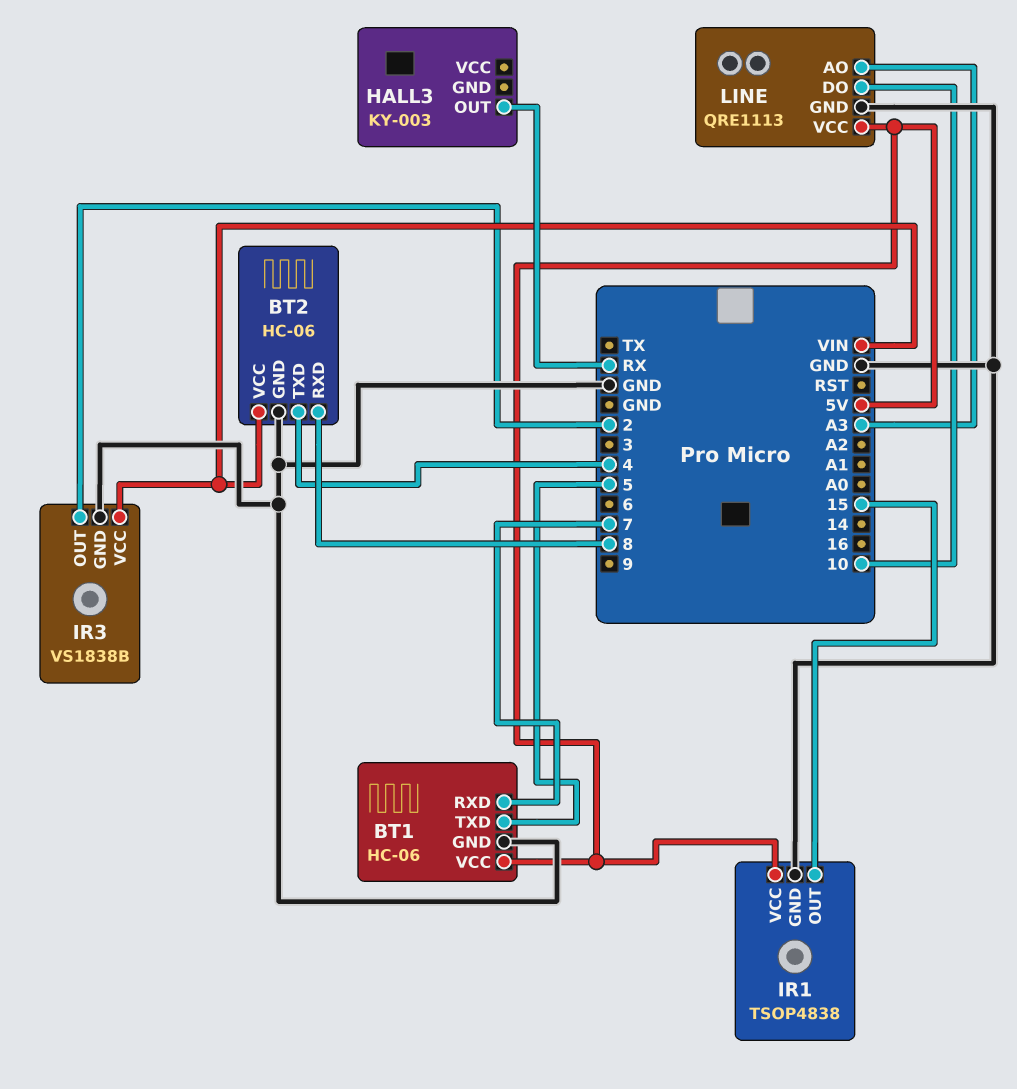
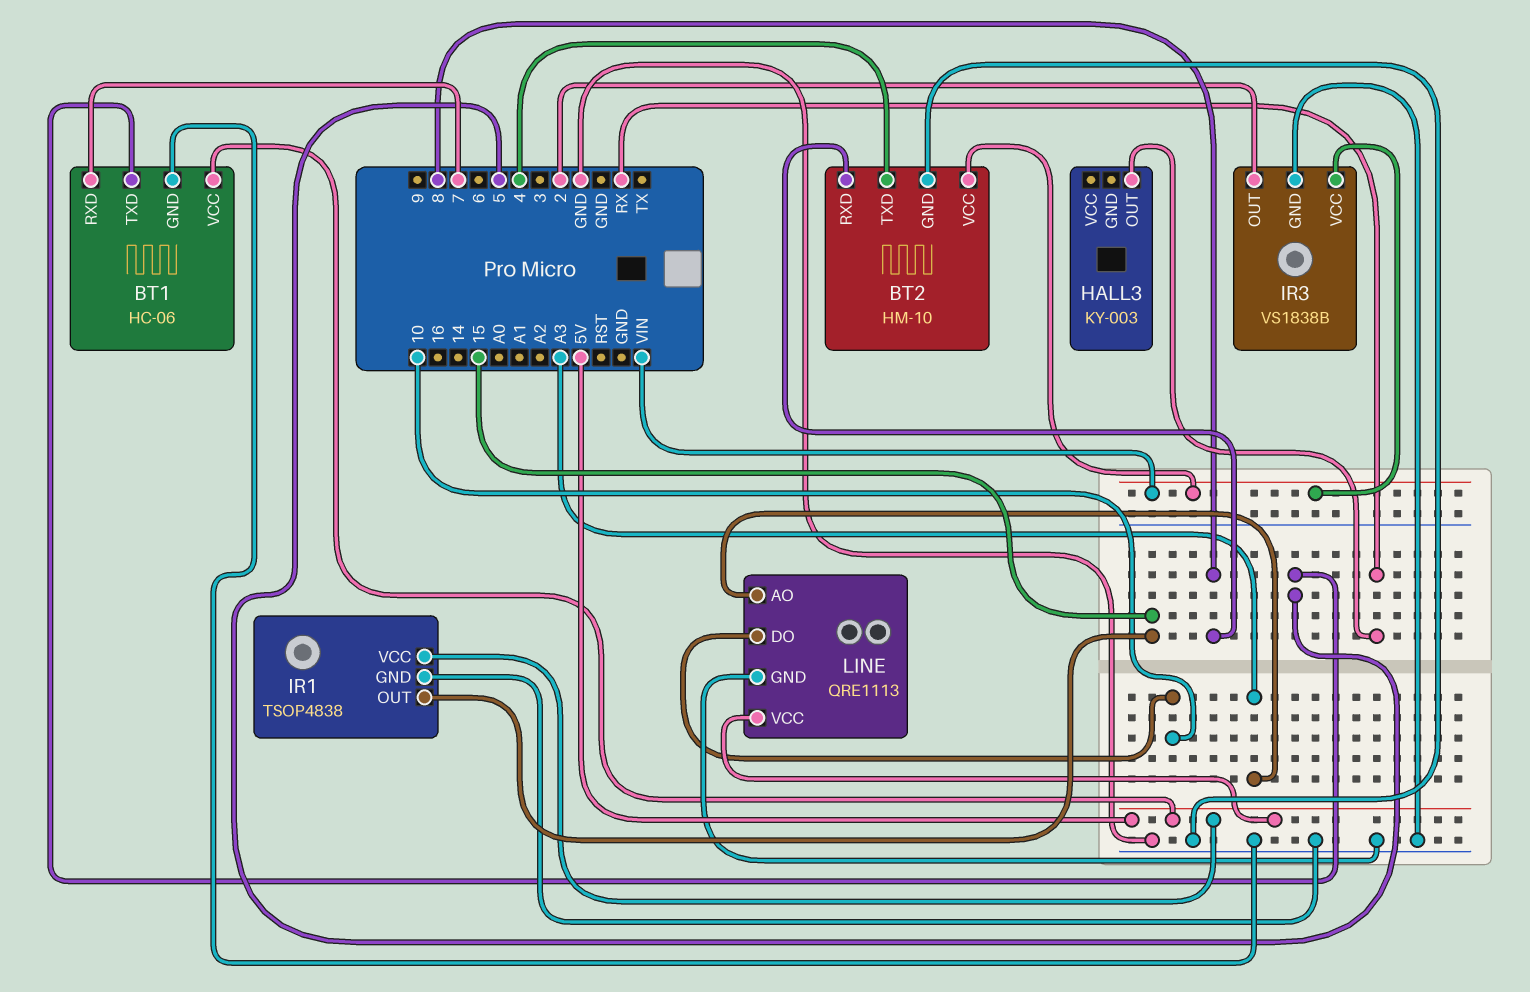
BT2: HC-06 -> HM-10

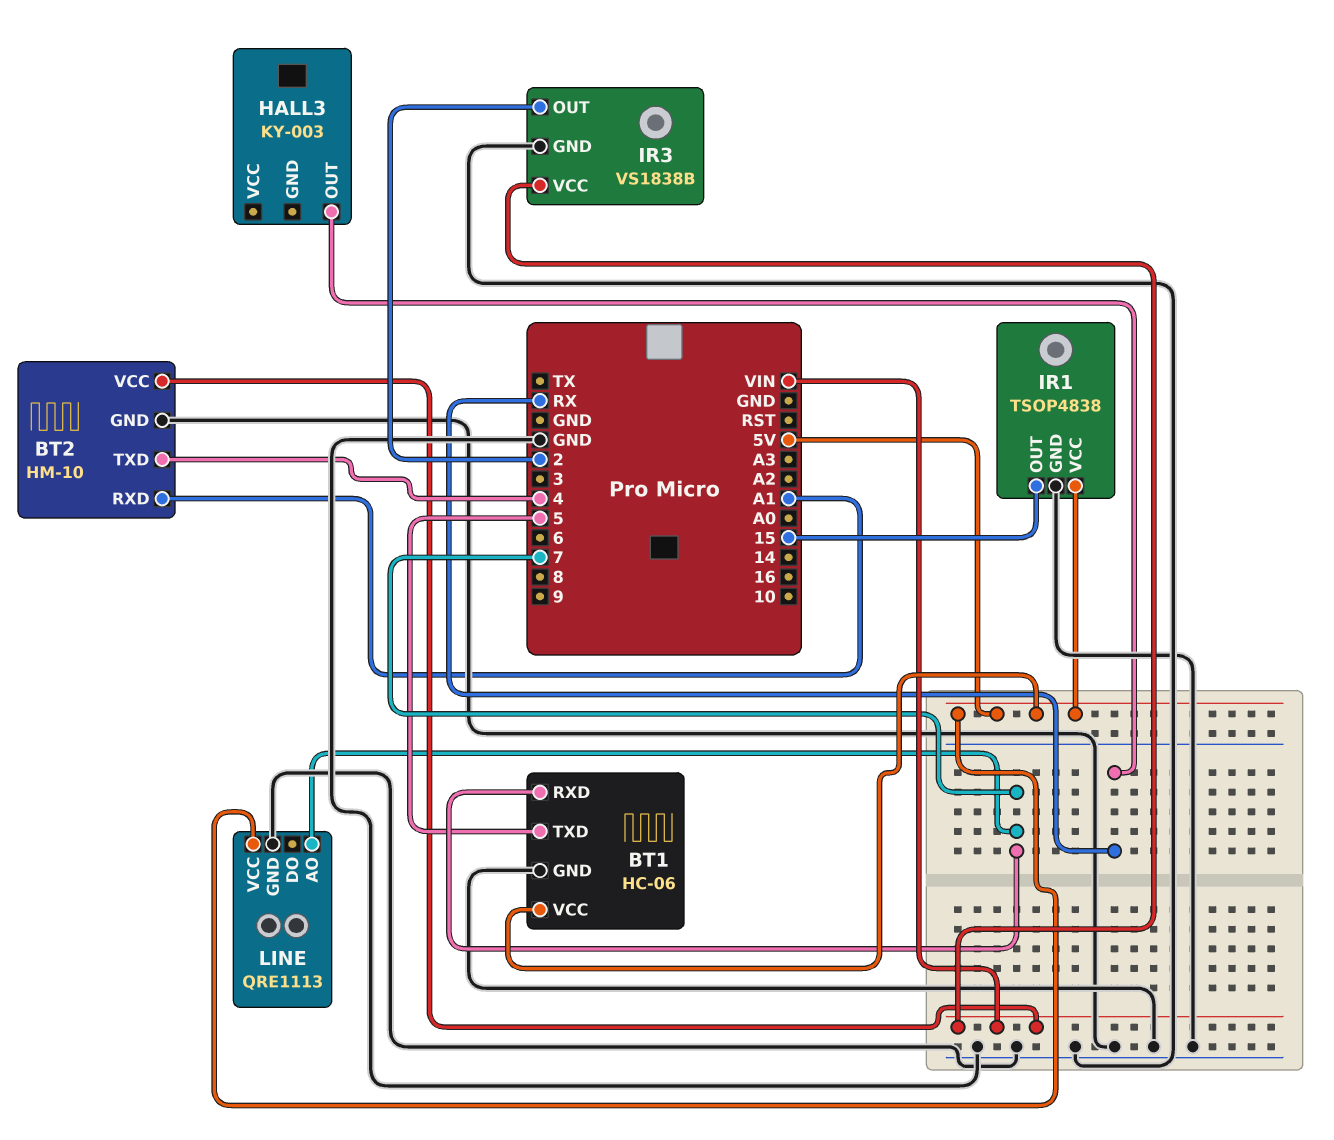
BT2 pin RXD: 8 -> A1
LINE pin AO: A3 -> 7
LINE pin DO: 10 -> none

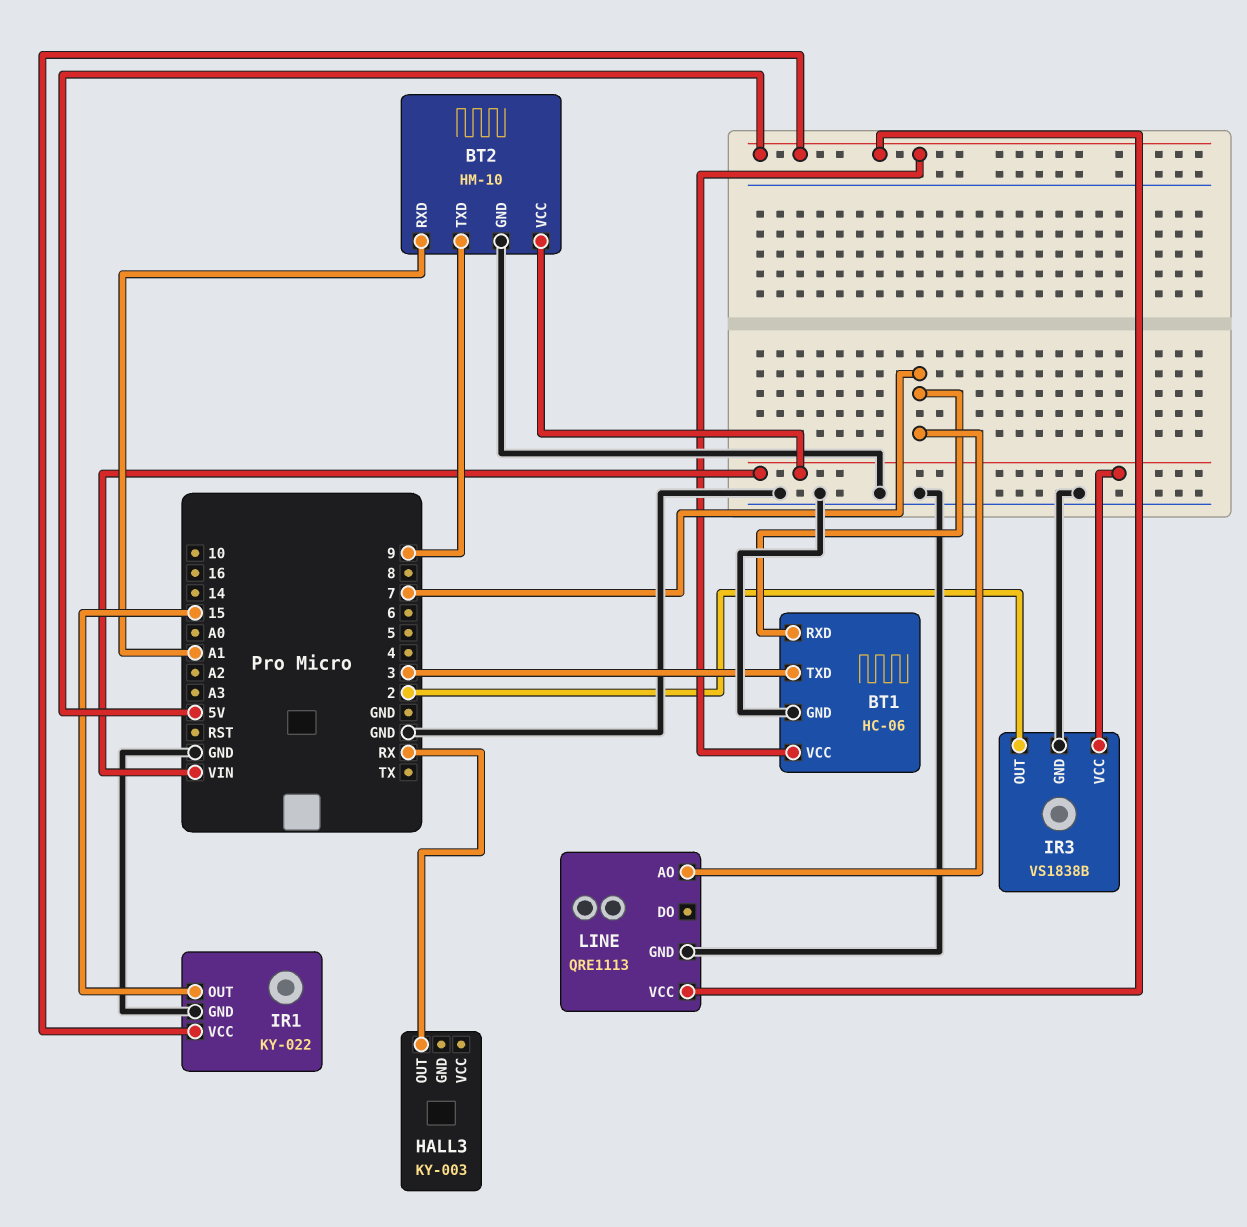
BT1 pin TXD: 5 -> 3
BT2 pin TXD: 4 -> 9
IR1: TSOP4838 -> KY-022

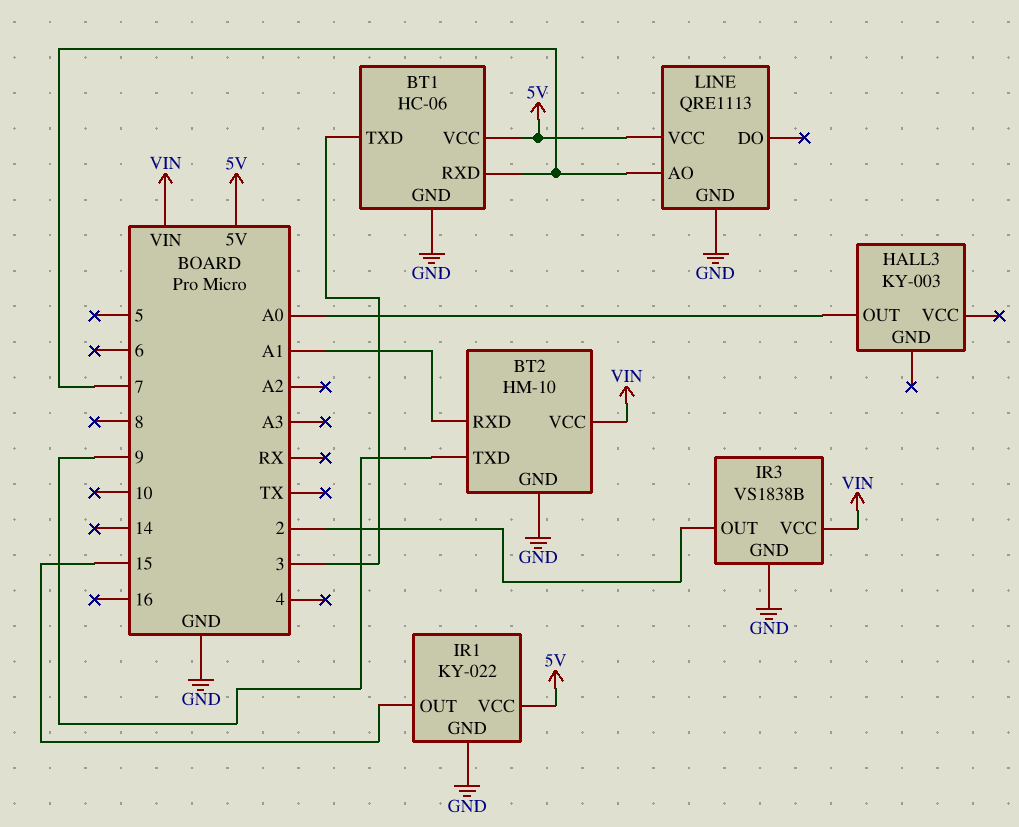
HALL3 pin OUT: RX -> A0

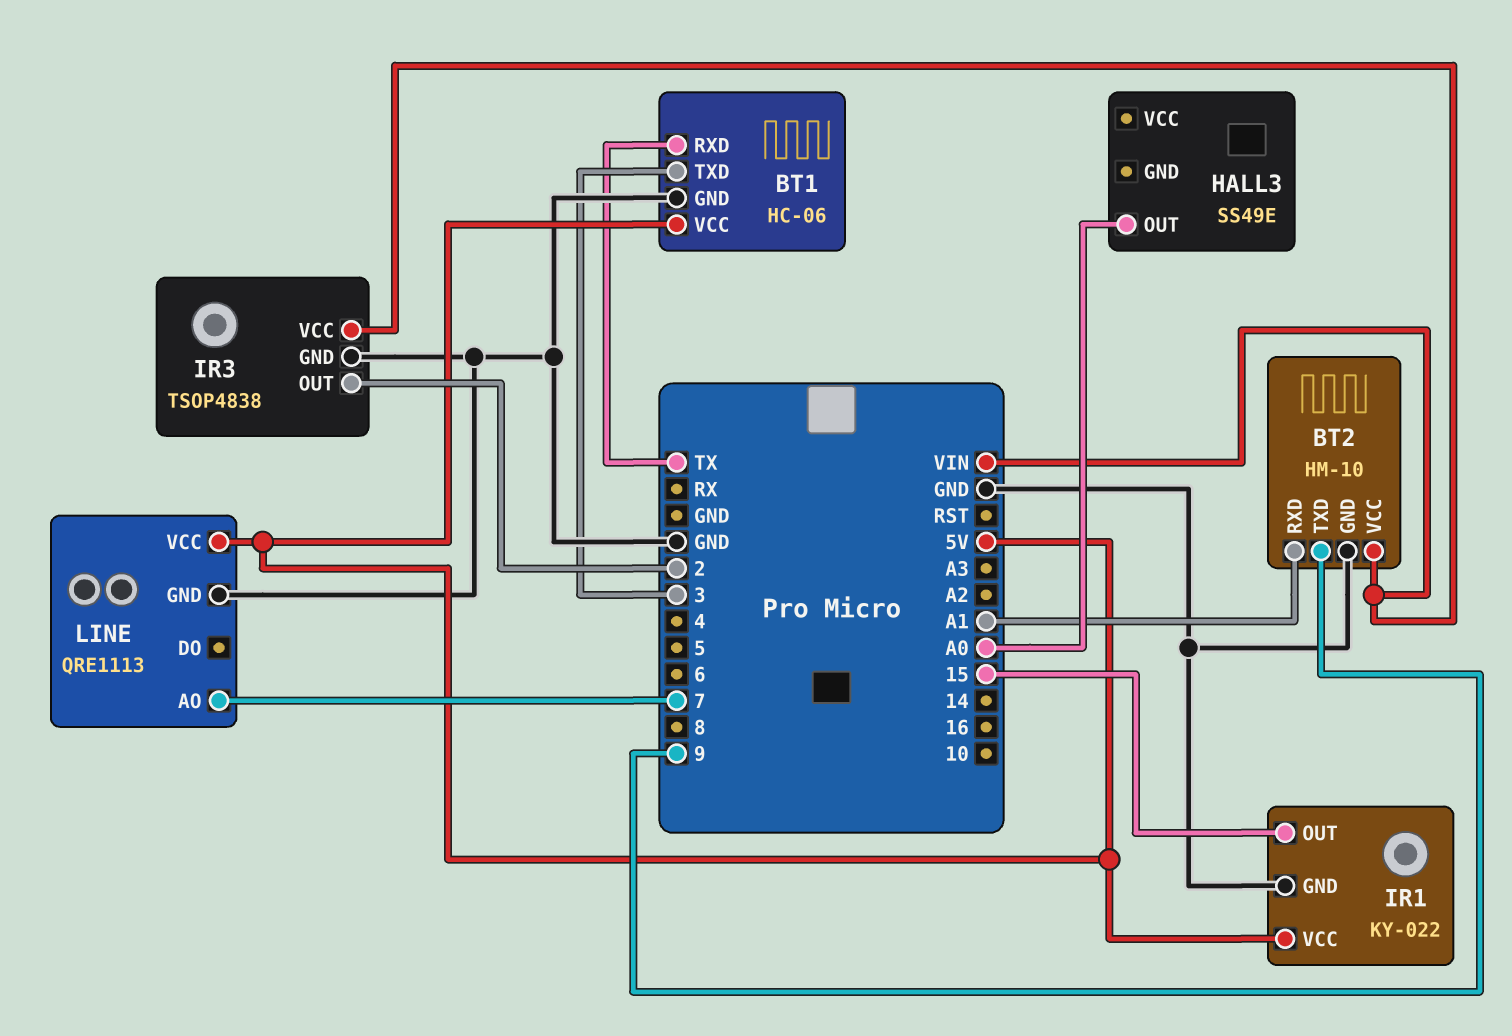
BT1 pin RXD: 7 -> TX
HALL3: KY-003 -> SS49E
IR3: VS1838B -> TSOP4838

